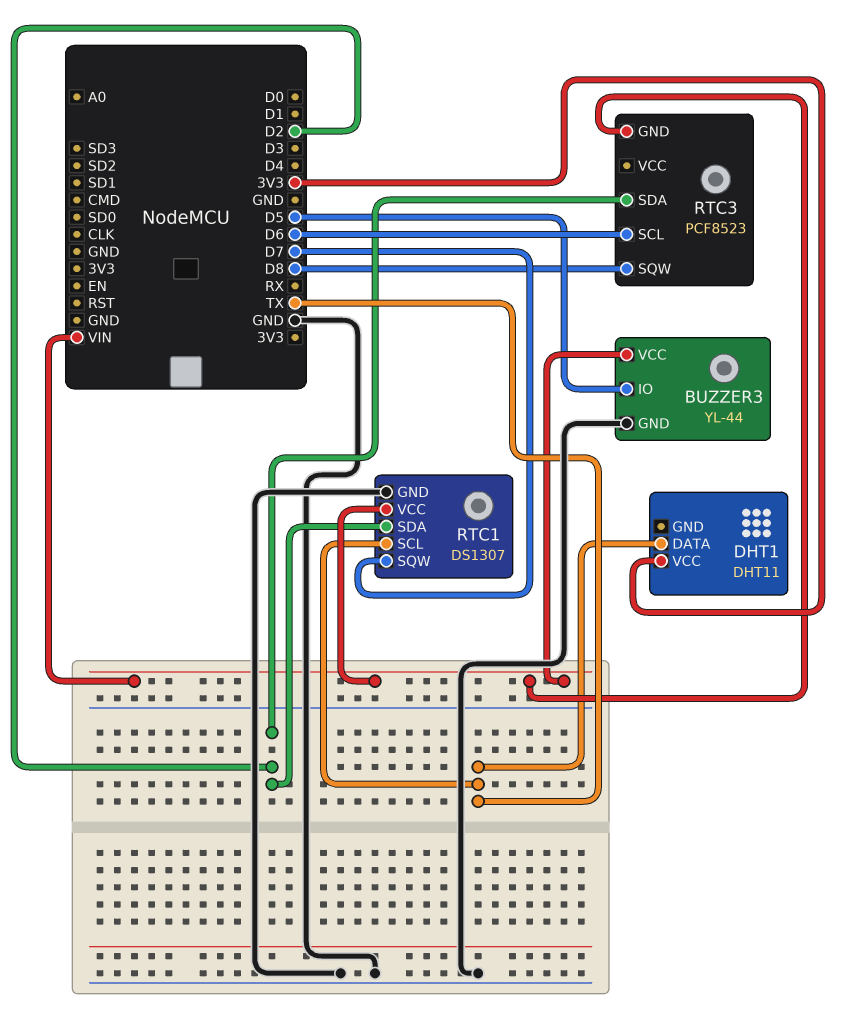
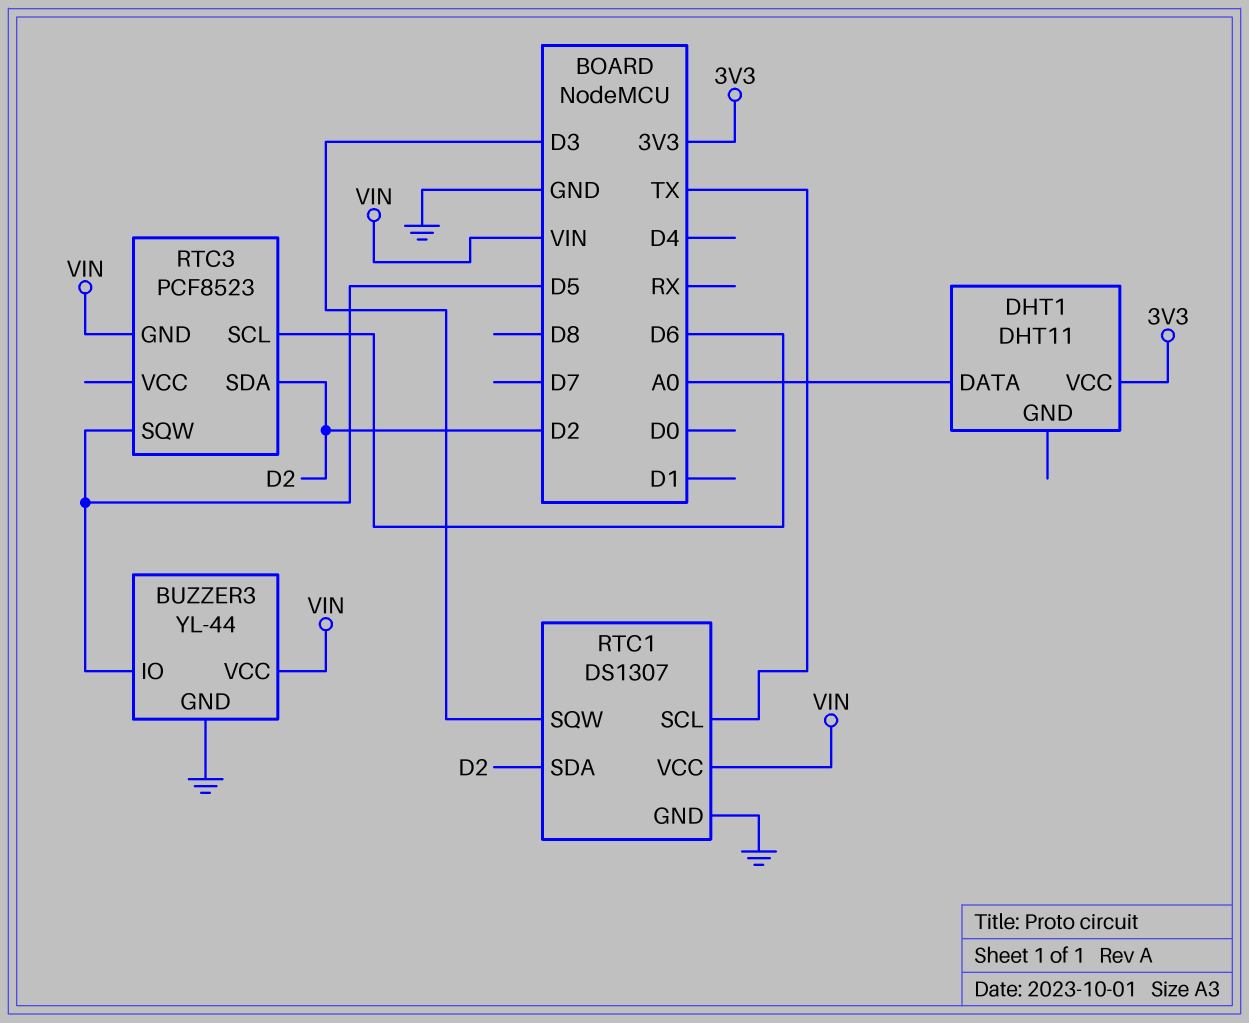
DHT1 pin DATA: TX -> A0
RTC1 pin SQW: D7 -> D3
RTC3 pin SQW: D8 -> D5

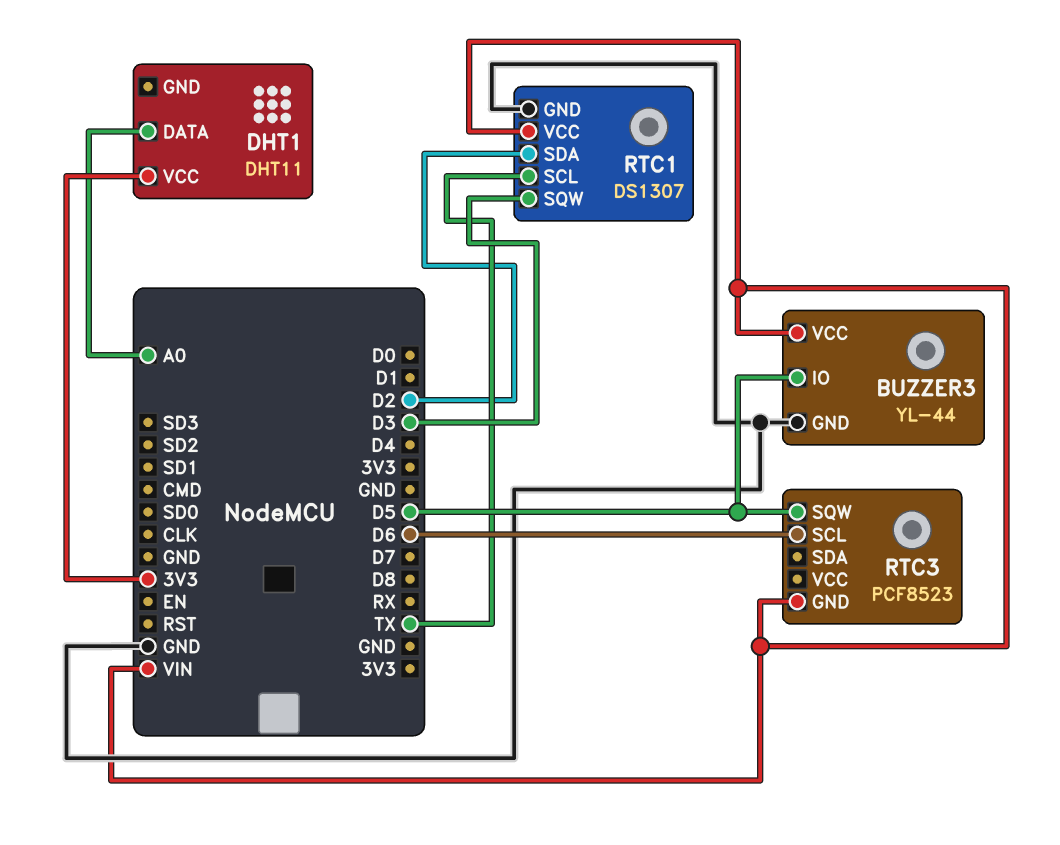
RTC3 pin SDA: D2 -> none

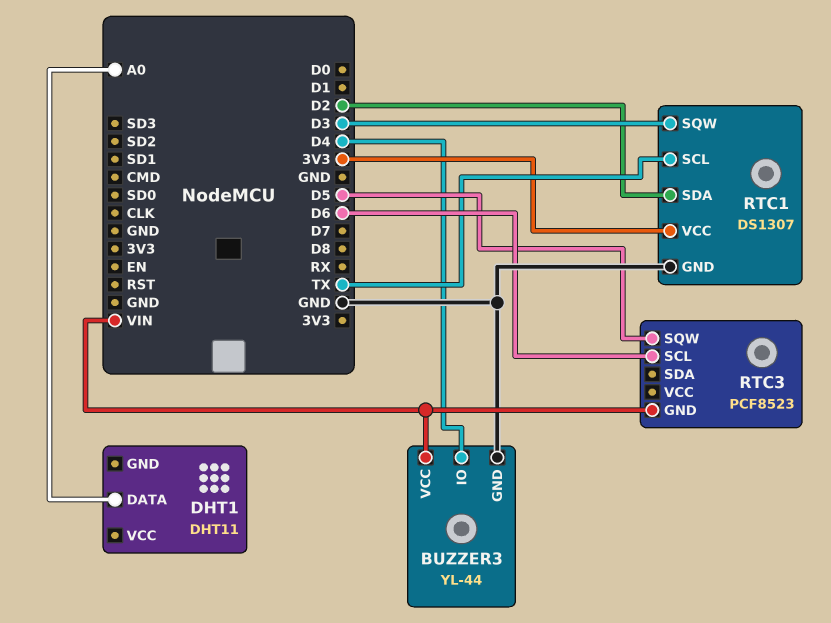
BUZZER3 pin IO: D5 -> D4
DHT1 pin VCC: 3V3 -> none
RTC1 pin VCC: VIN -> 3V3

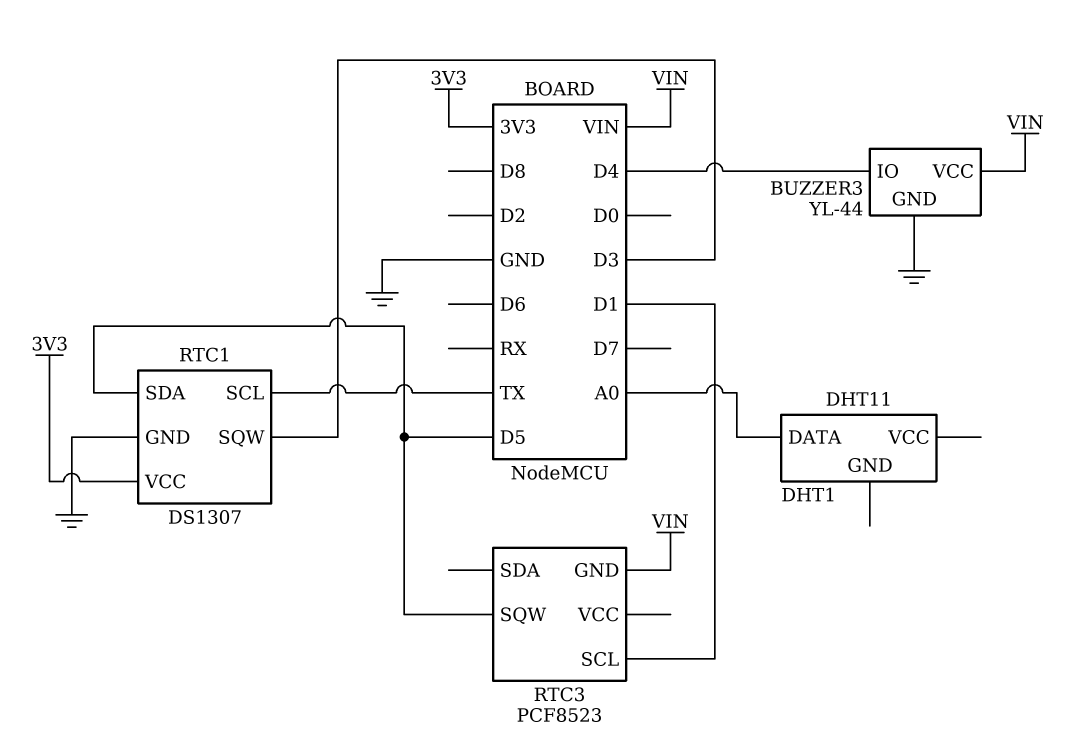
RTC1 pin SDA: D2 -> D5
RTC3 pin SCL: D6 -> D1

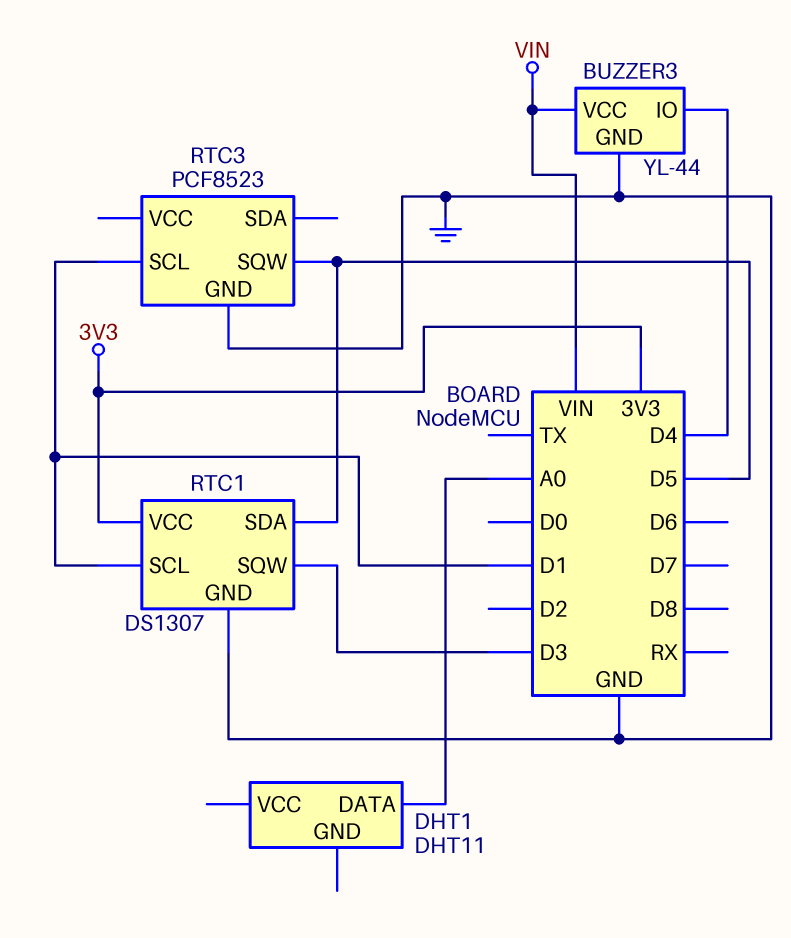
RTC1 pin SCL: TX -> D1
RTC3 pin GND: VIN -> GND

